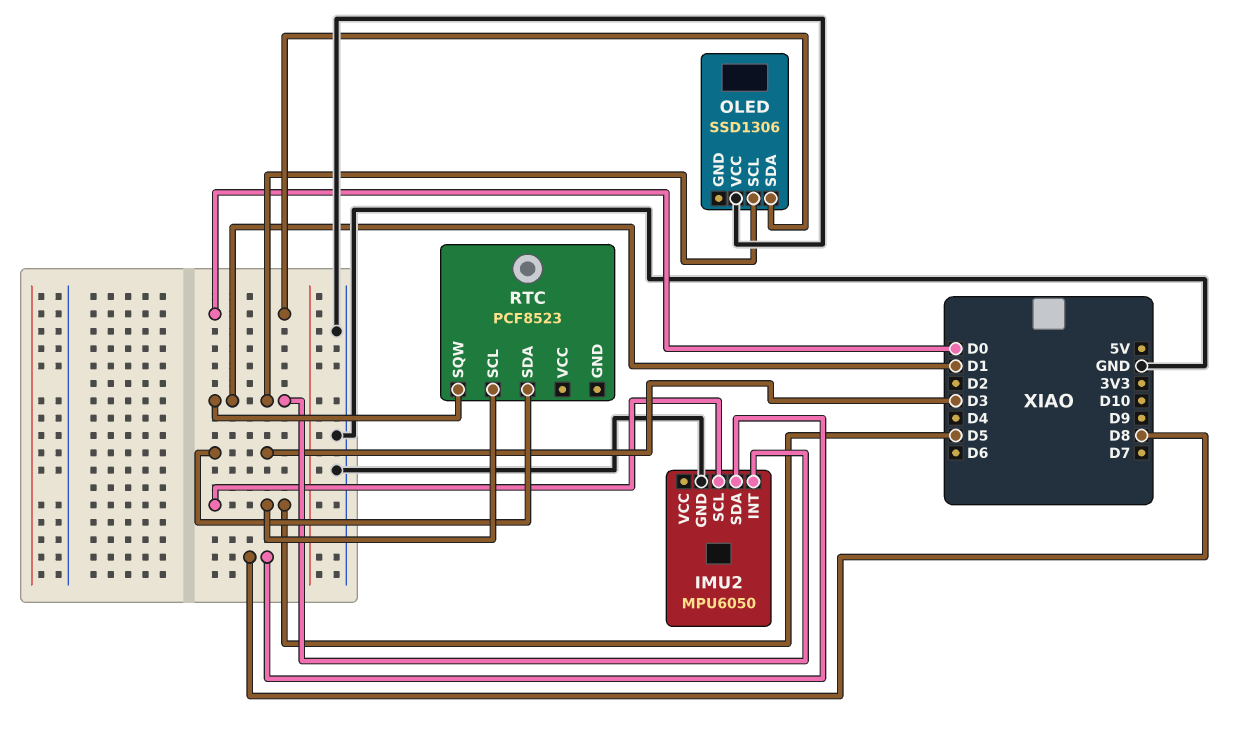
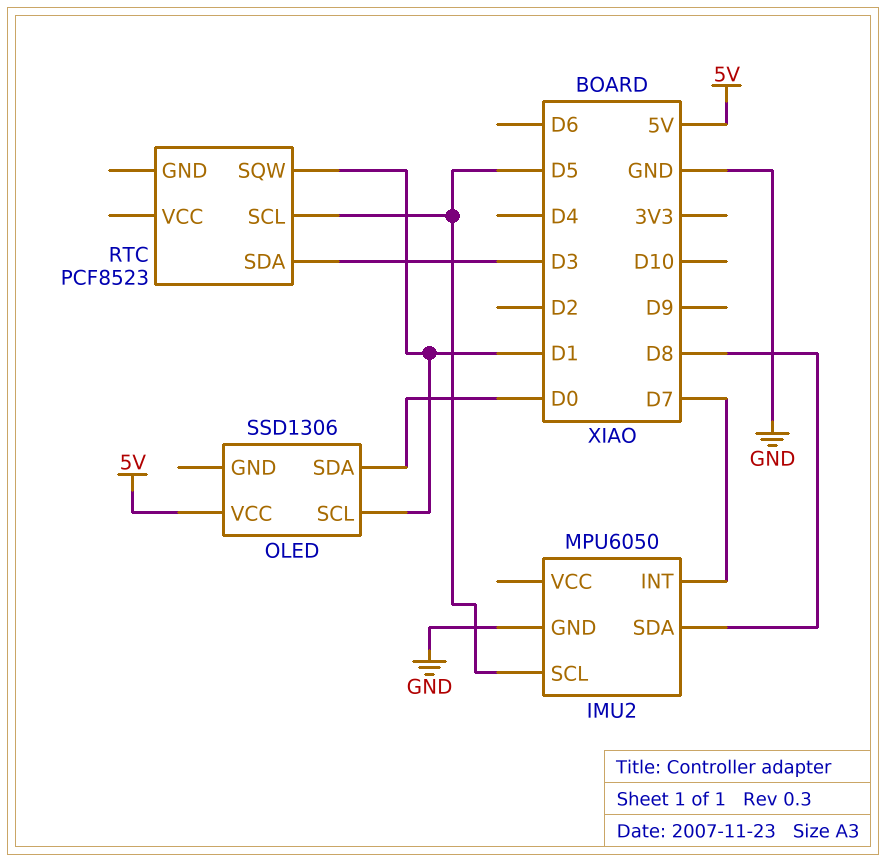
IMU2 pin INT: D1 -> D7
OLED pin VCC: GND -> 5V

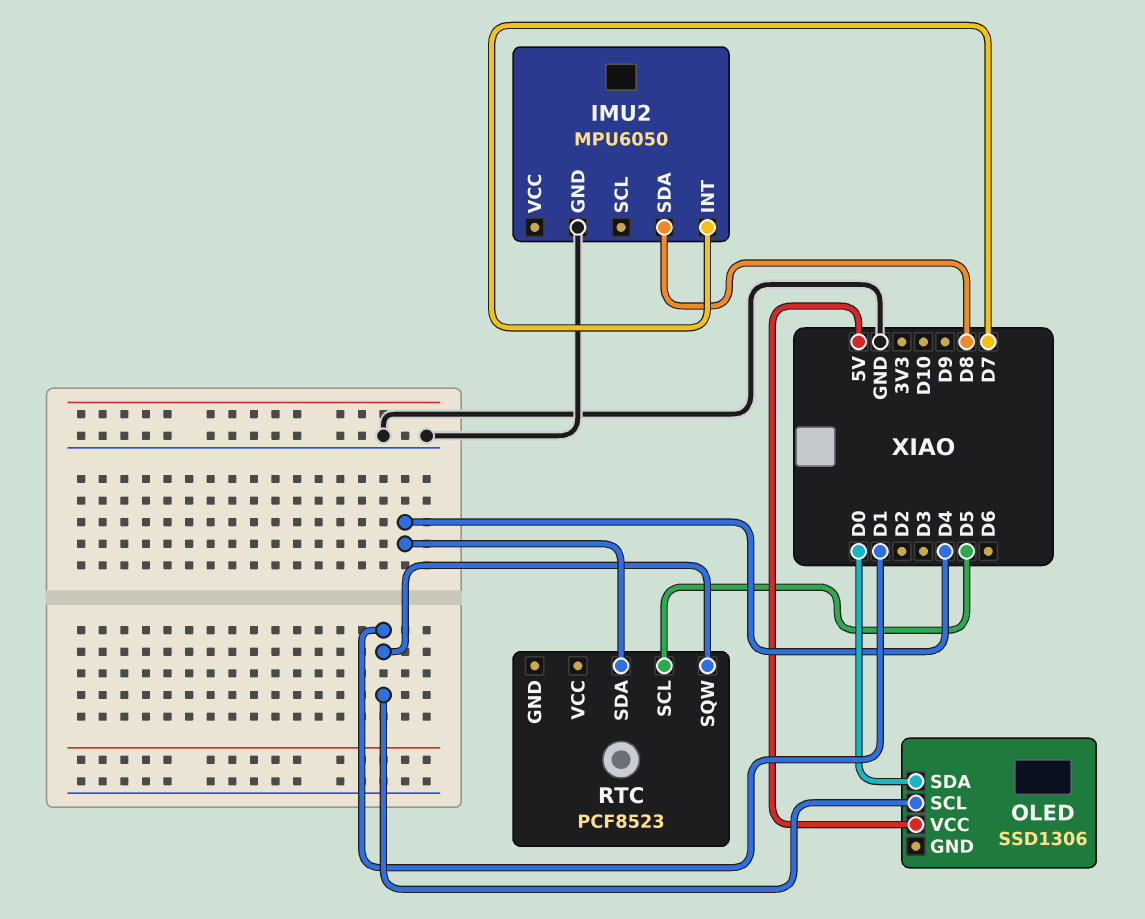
IMU2 pin SCL: D5 -> none
RTC pin SDA: D3 -> D4

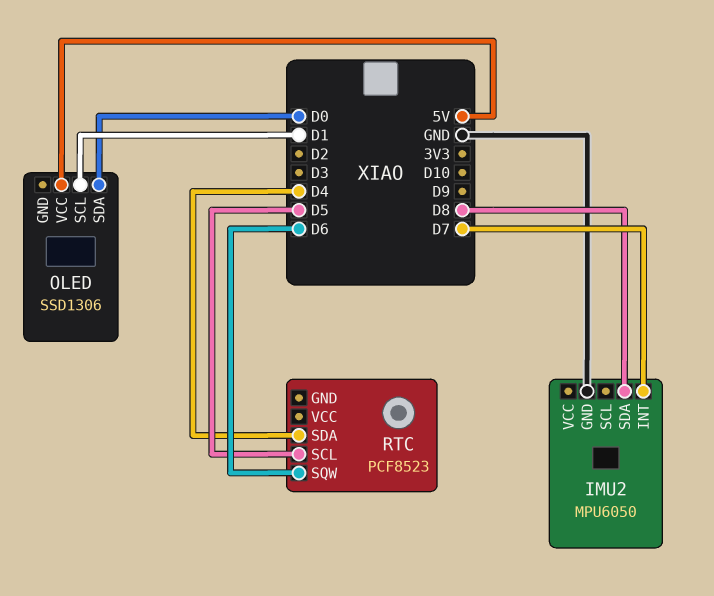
RTC pin SQW: D1 -> D6

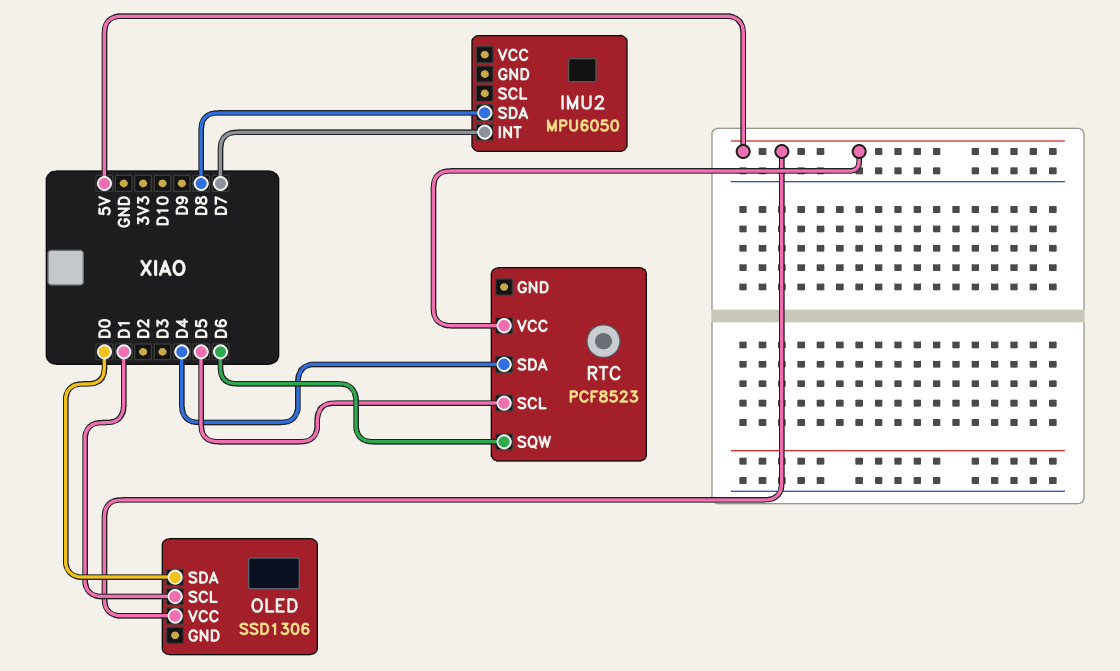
IMU2 pin GND: GND -> none
RTC pin VCC: none -> 5V

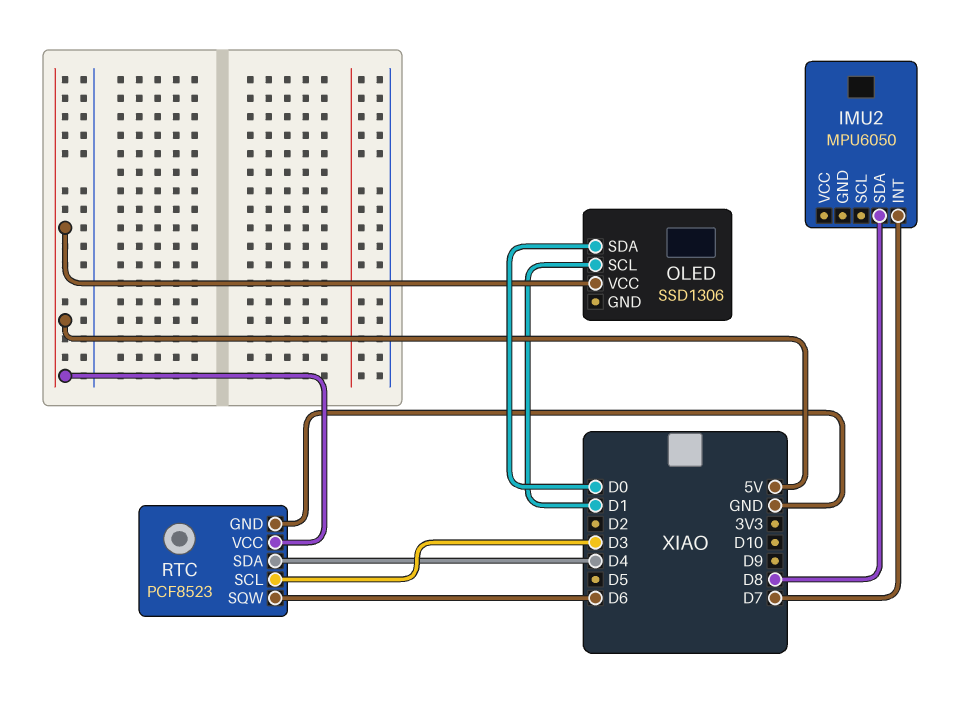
RTC pin GND: none -> GND
RTC pin SCL: D5 -> D3

